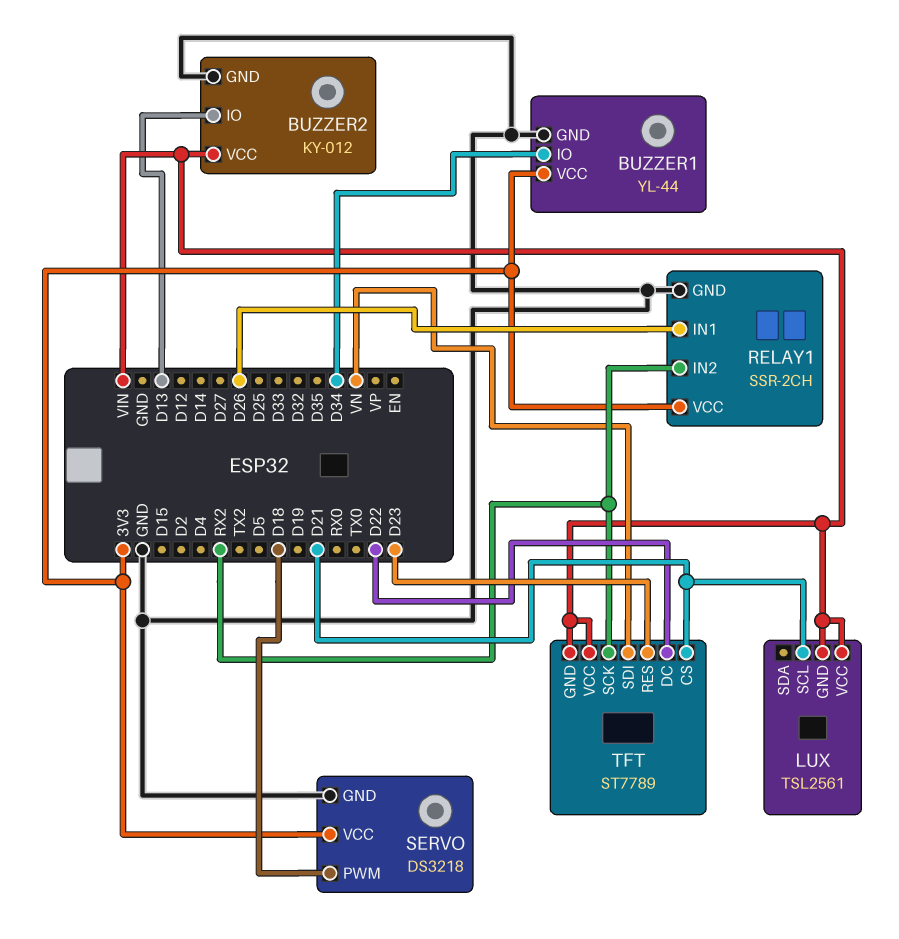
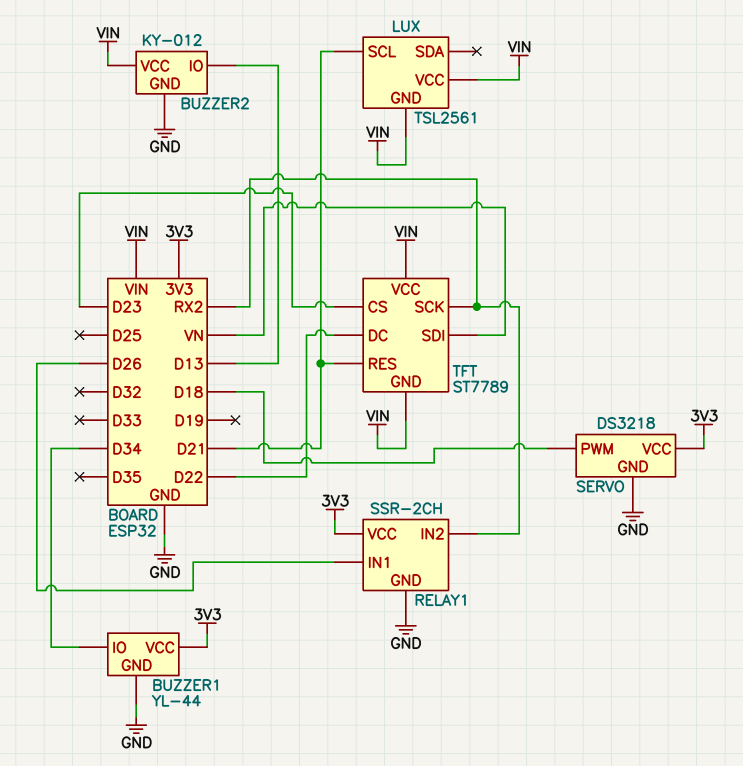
TFT pin CS: D21 -> D23
TFT pin RES: D23 -> D21

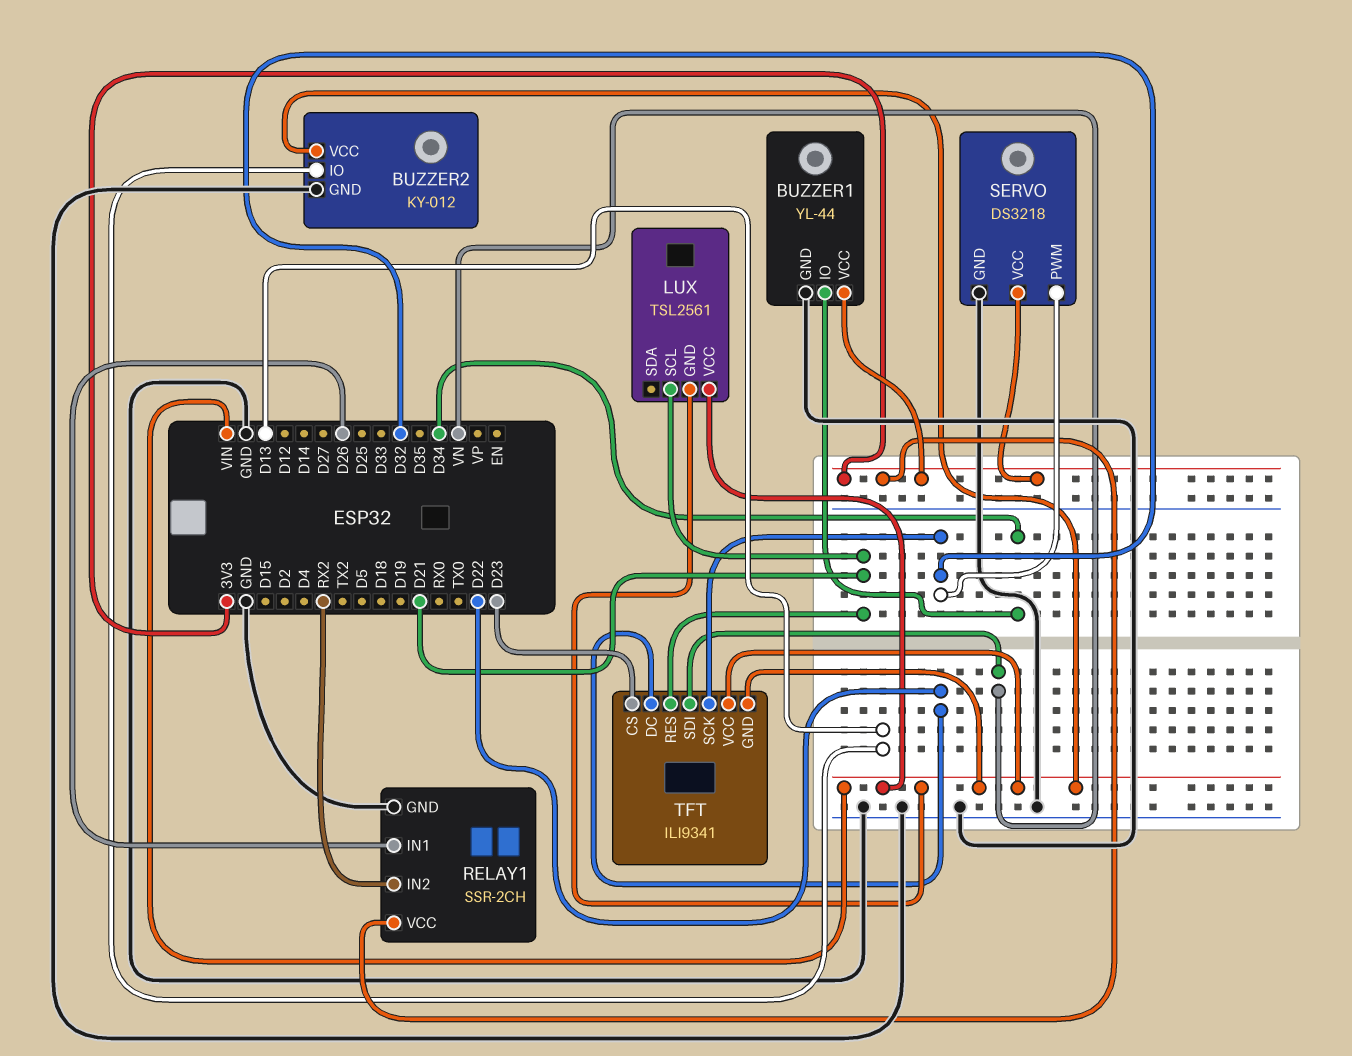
SERVO pin PWM: D18 -> D32
TFT: ST7789 -> ILI9341
TFT pin SCK: RX2 -> D32

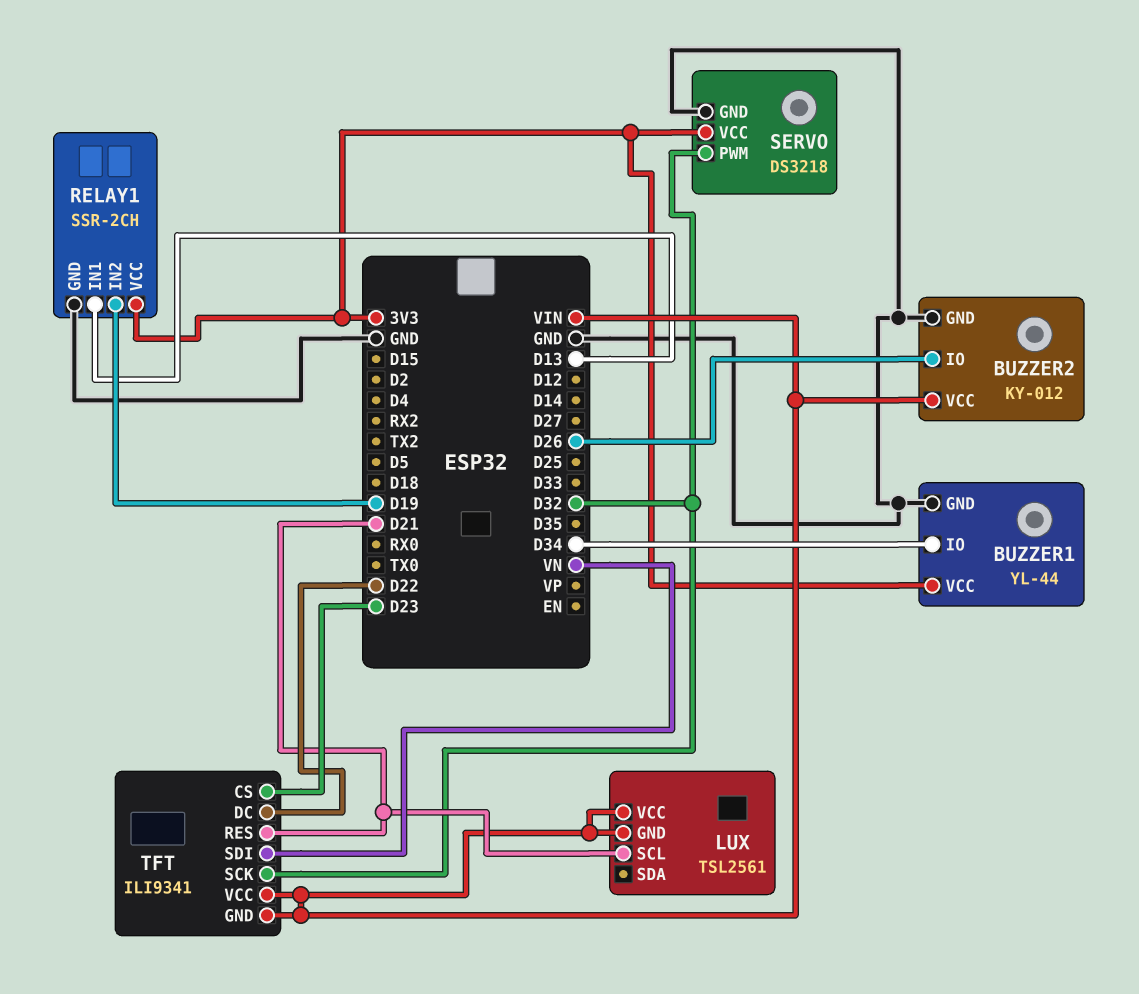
BUZZER2 pin IO: D13 -> D26
RELAY1 pin IN1: D26 -> D13
RELAY1 pin IN2: RX2 -> D19

